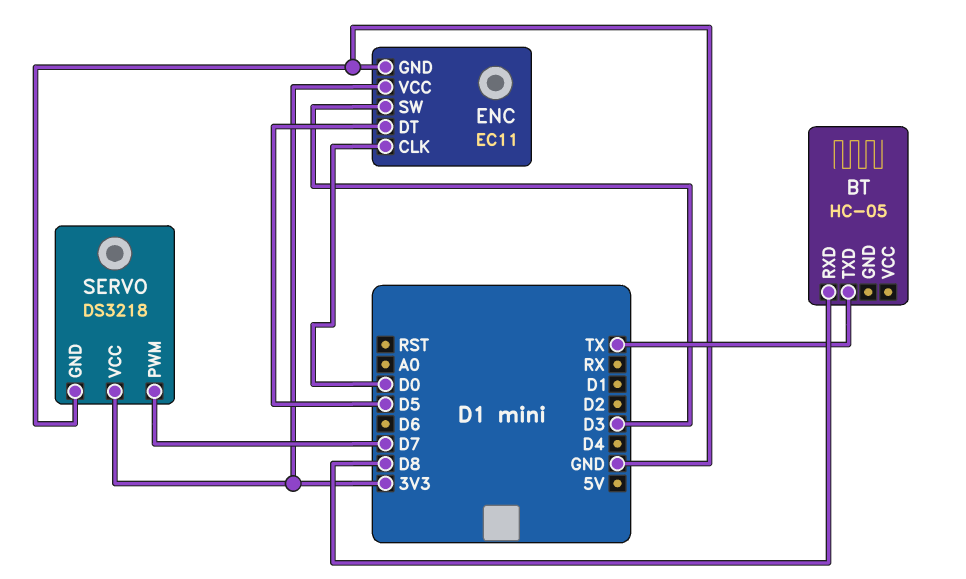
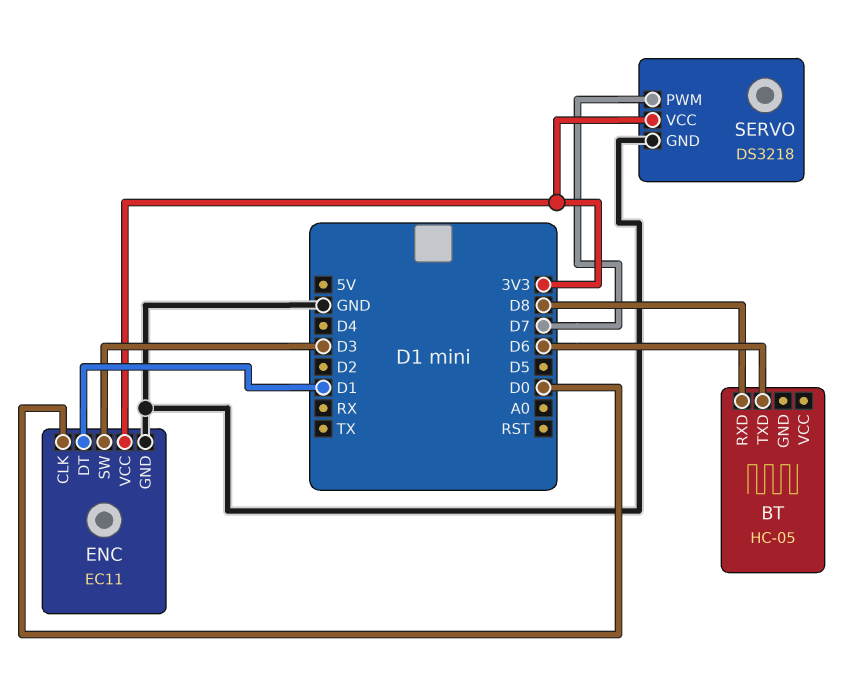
BT pin TXD: TX -> D6
ENC pin DT: D5 -> D1

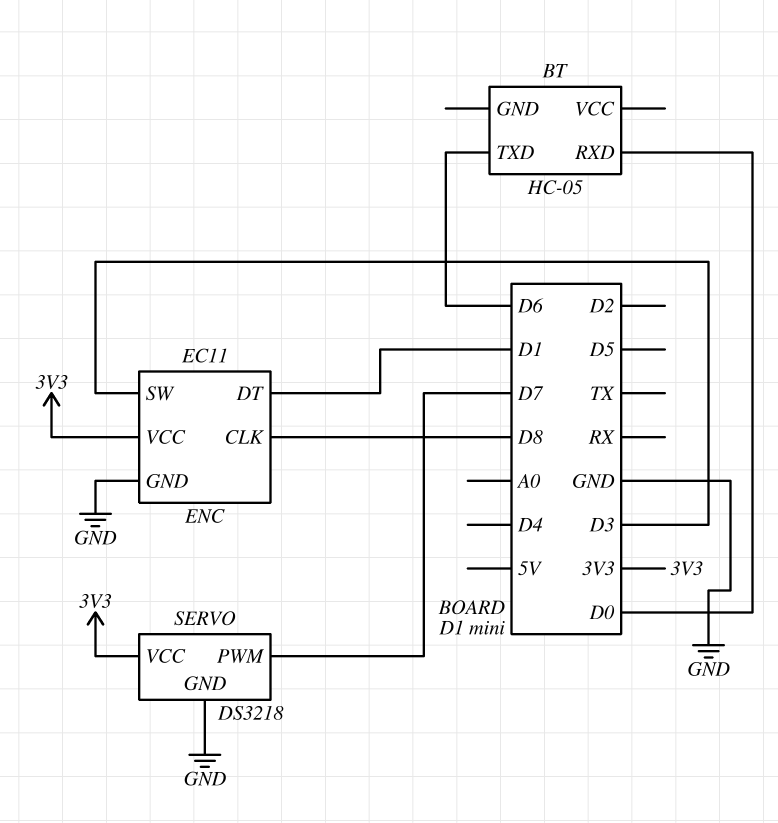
BT pin RXD: D8 -> D0
ENC pin CLK: D0 -> D8

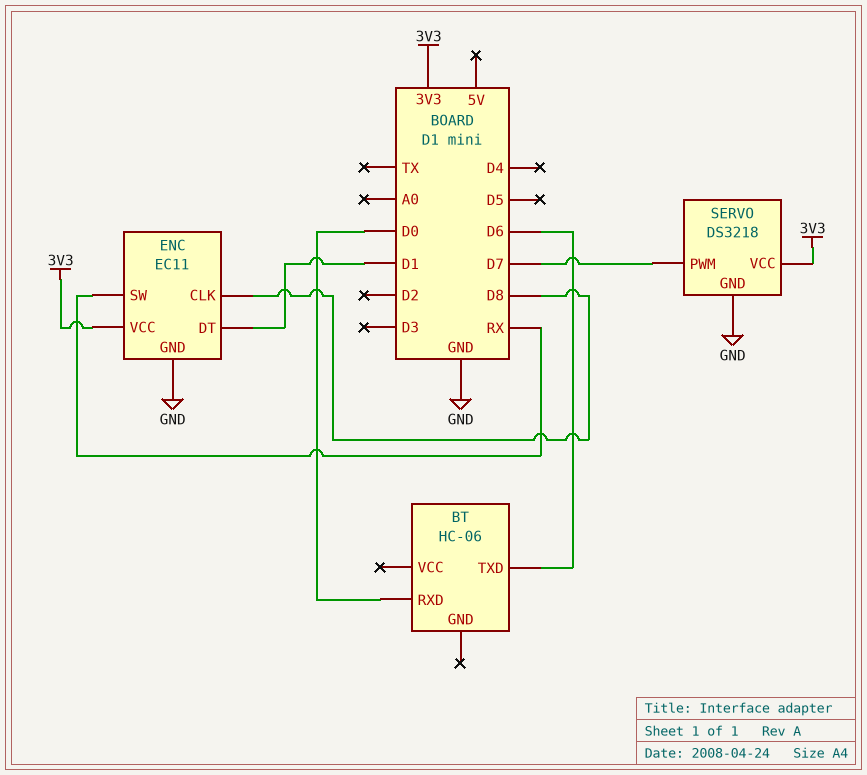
BT: HC-05 -> HC-06
ENC pin SW: D3 -> RX

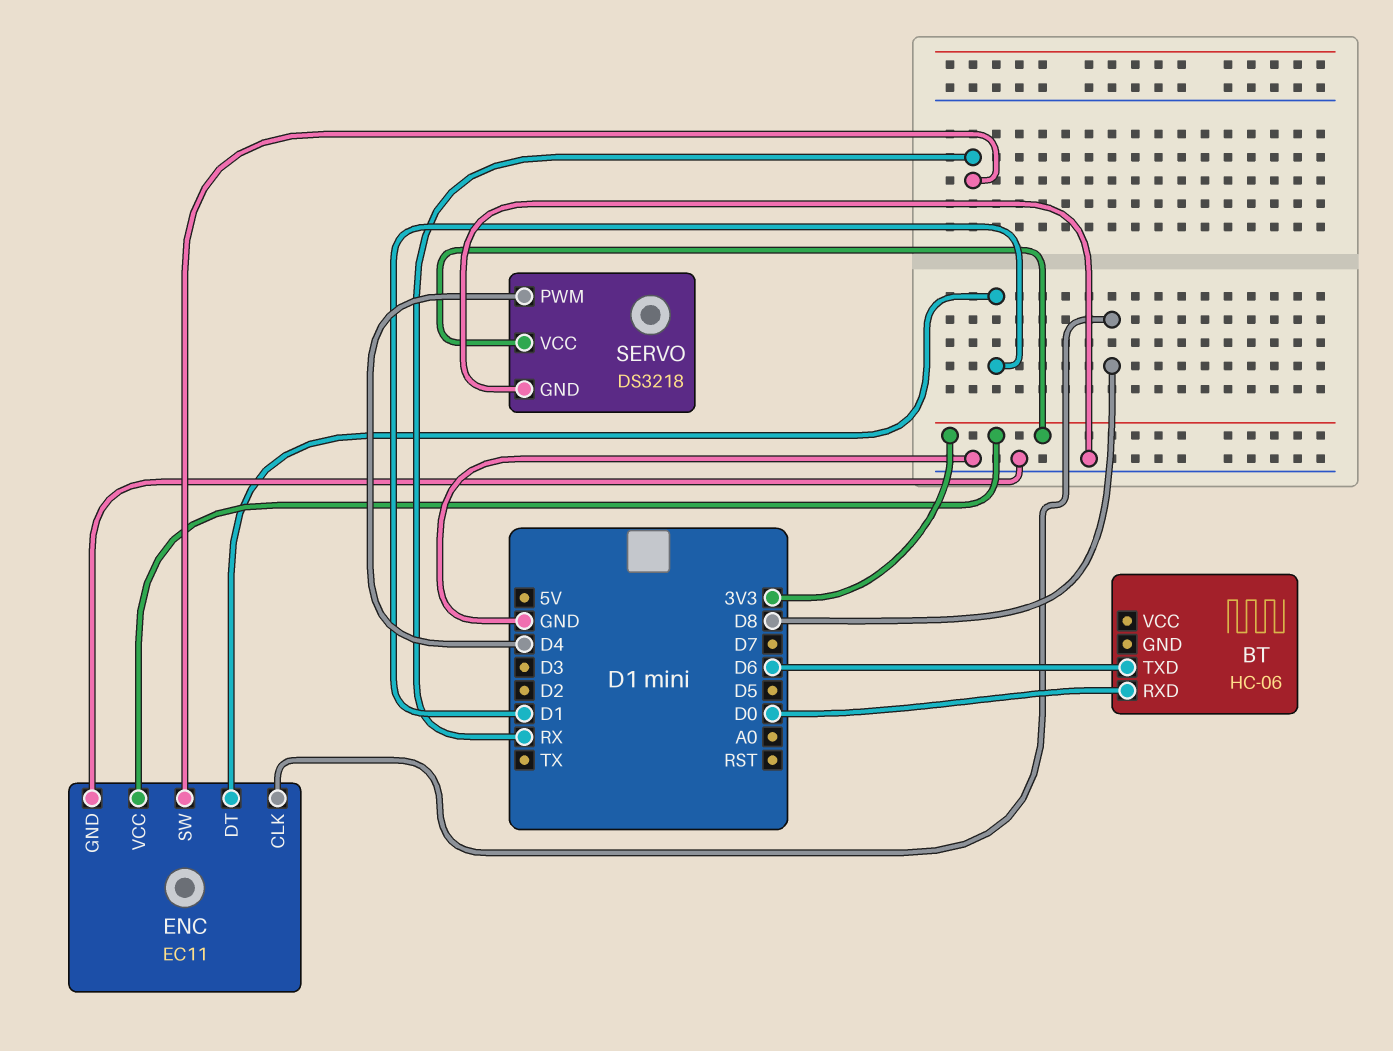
SERVO pin PWM: D7 -> D4

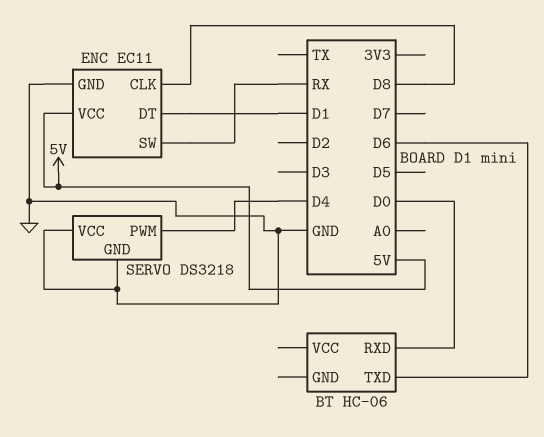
ENC pin VCC: 3V3 -> 5V
SERVO pin VCC: 3V3 -> GND

